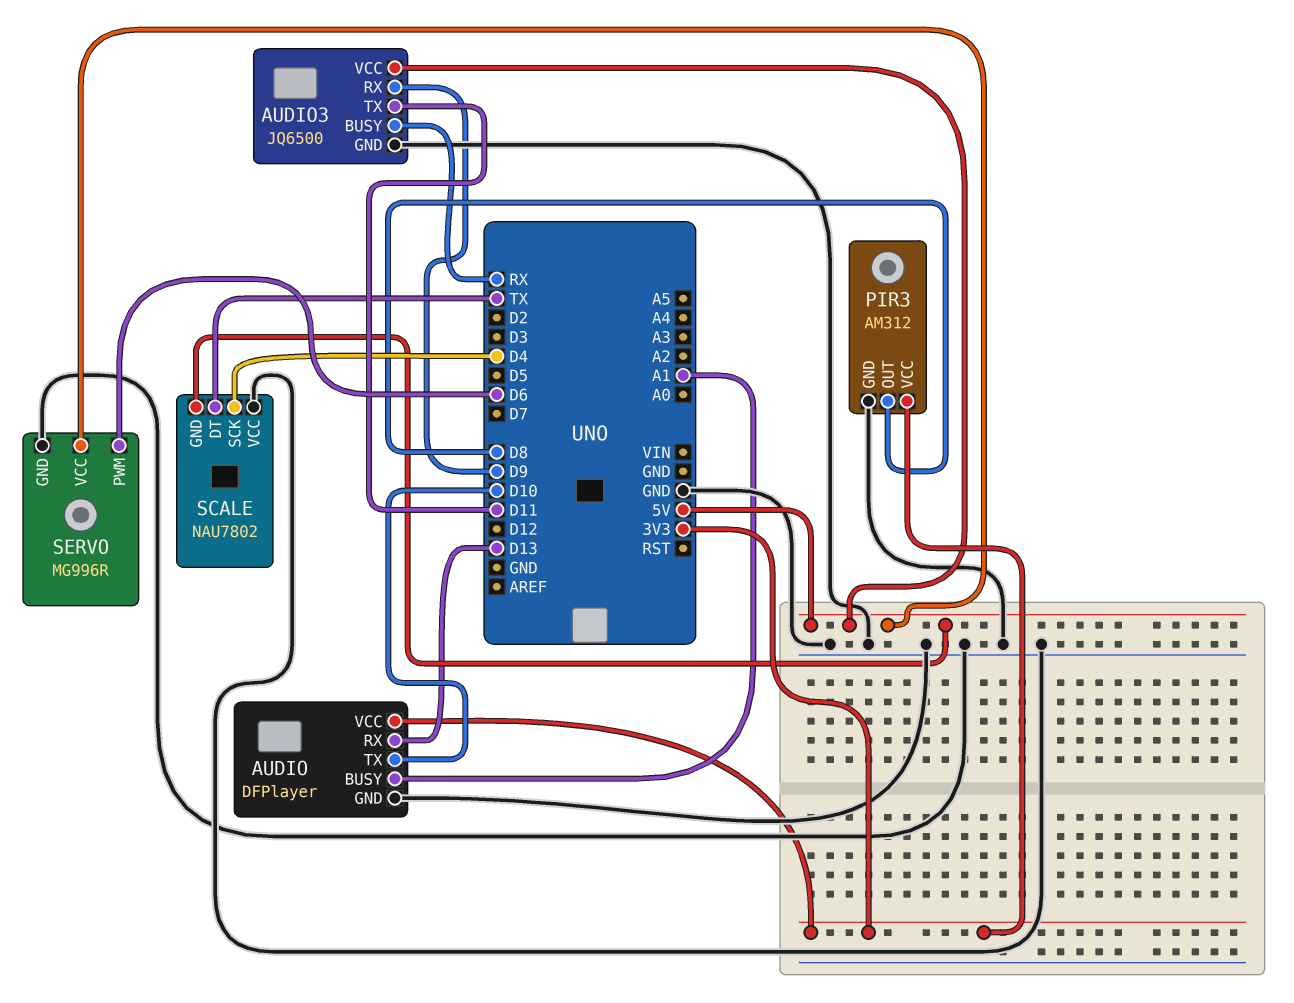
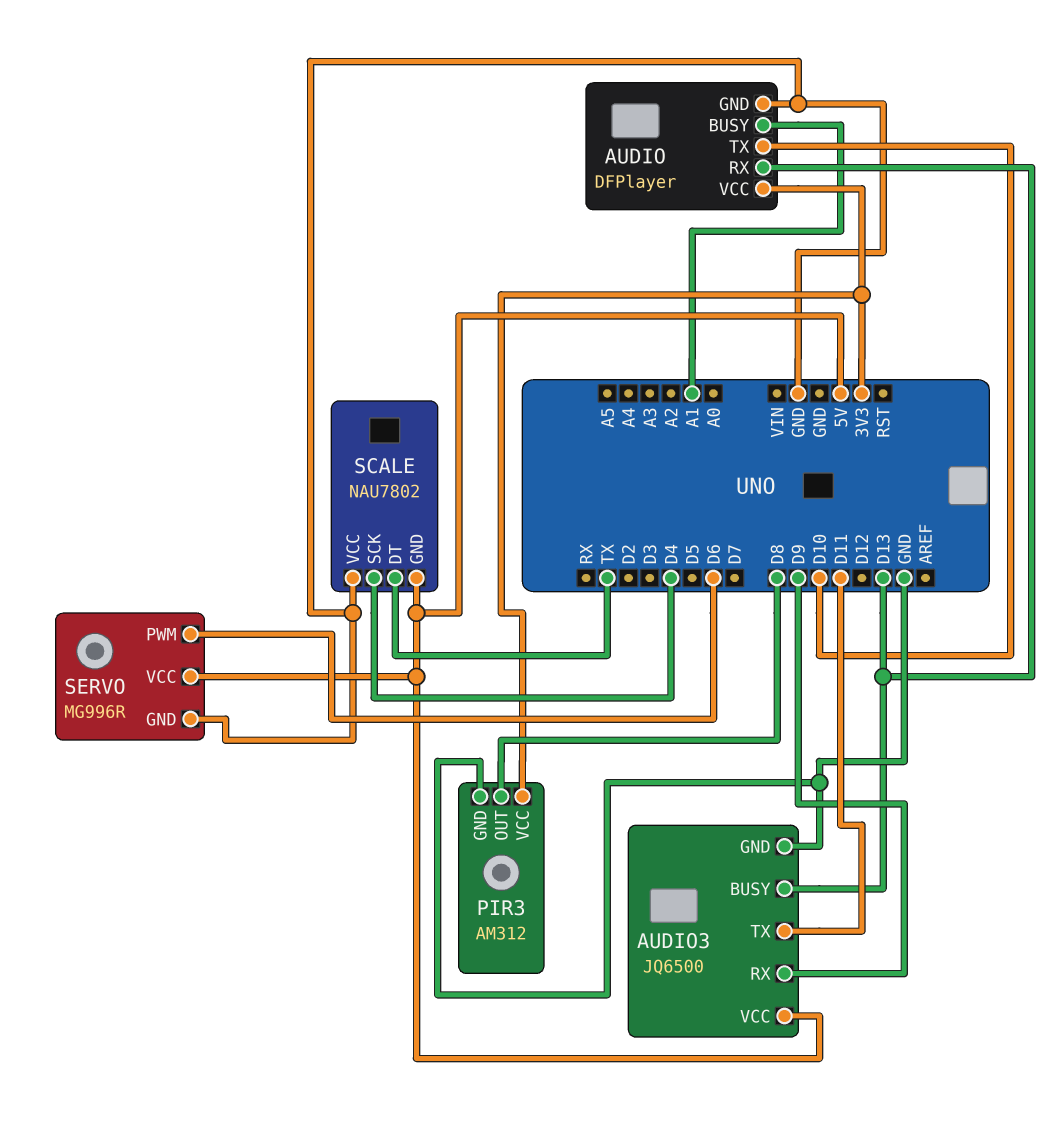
AUDIO3 pin BUSY: RX -> D13

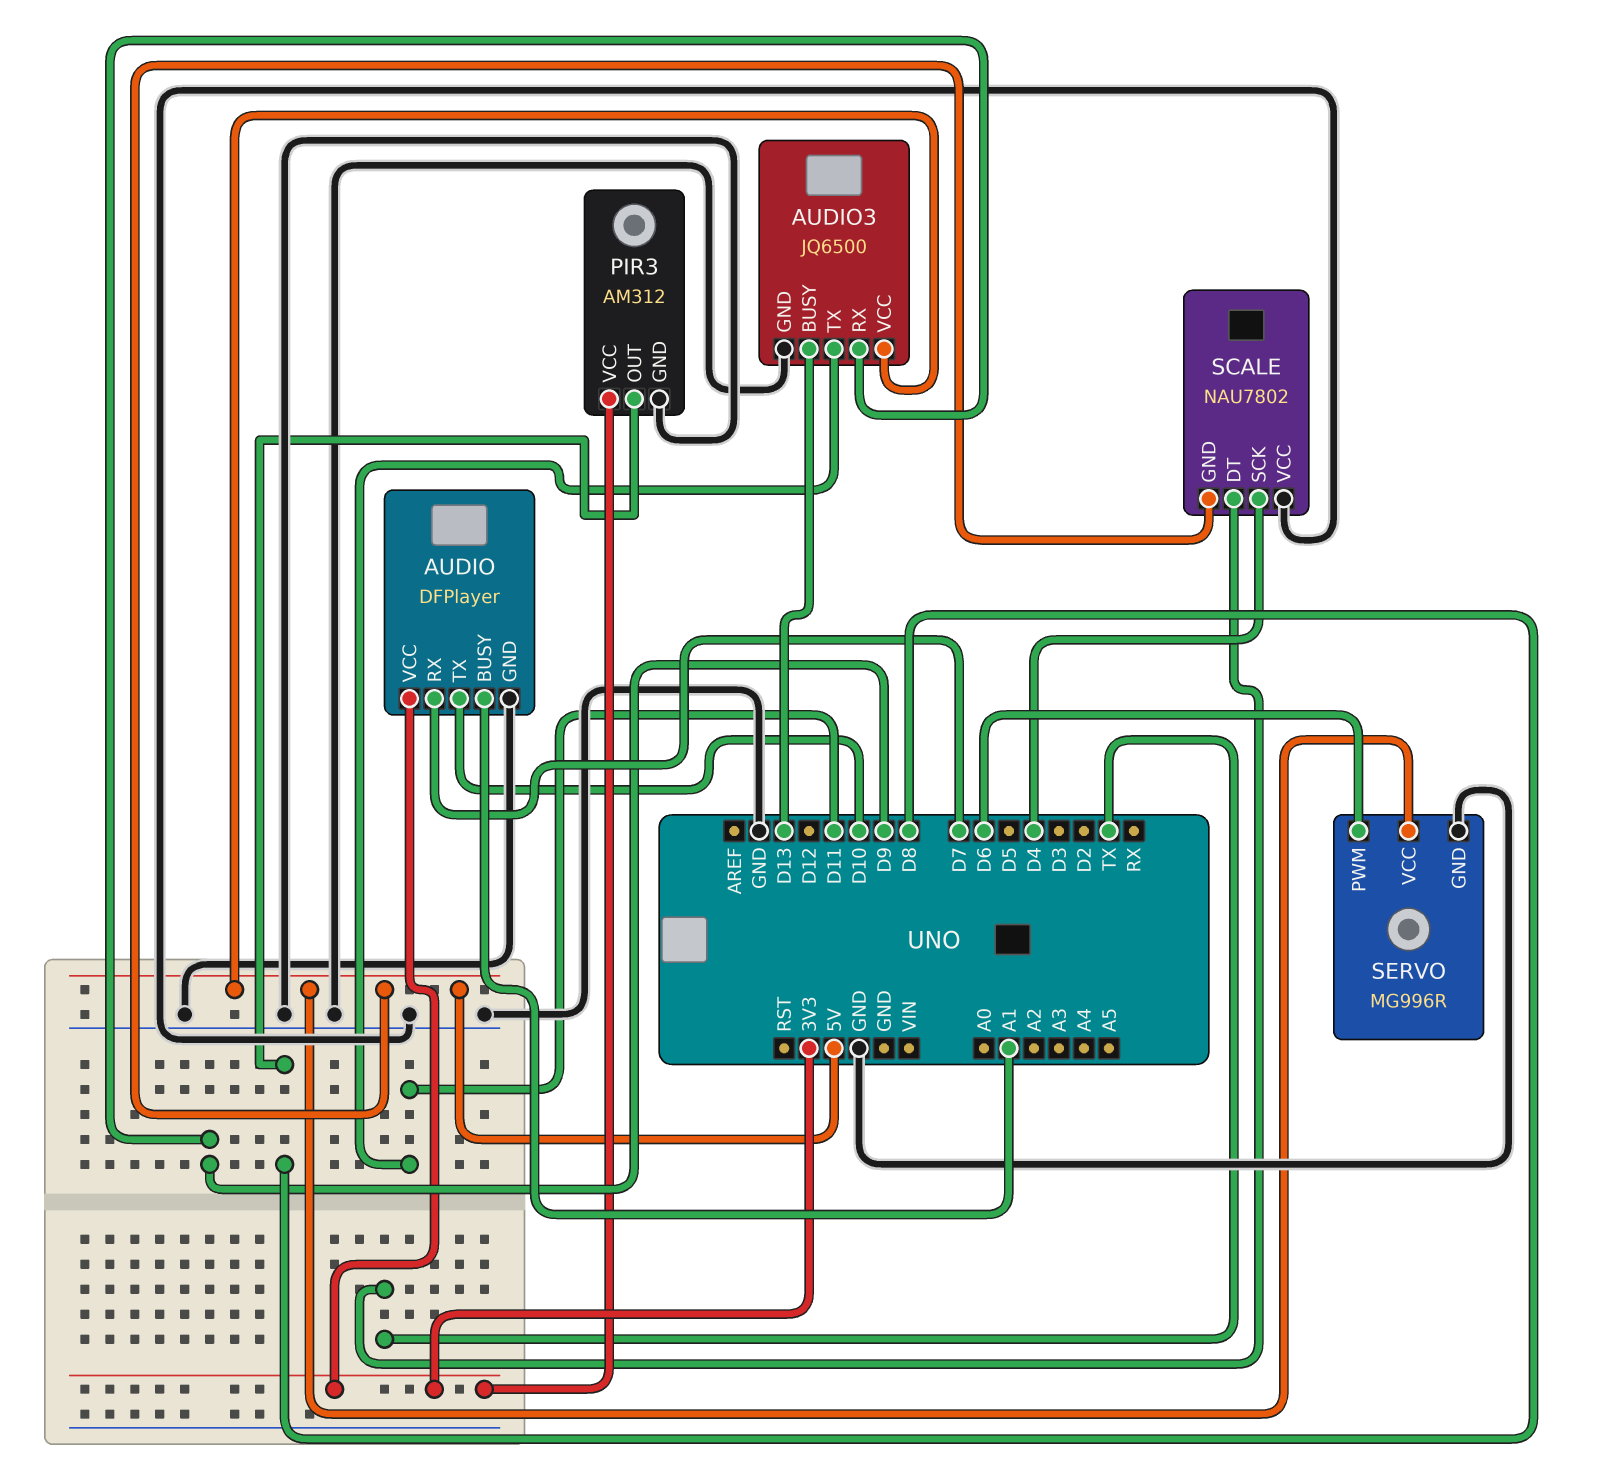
AUDIO pin RX: D13 -> D7

